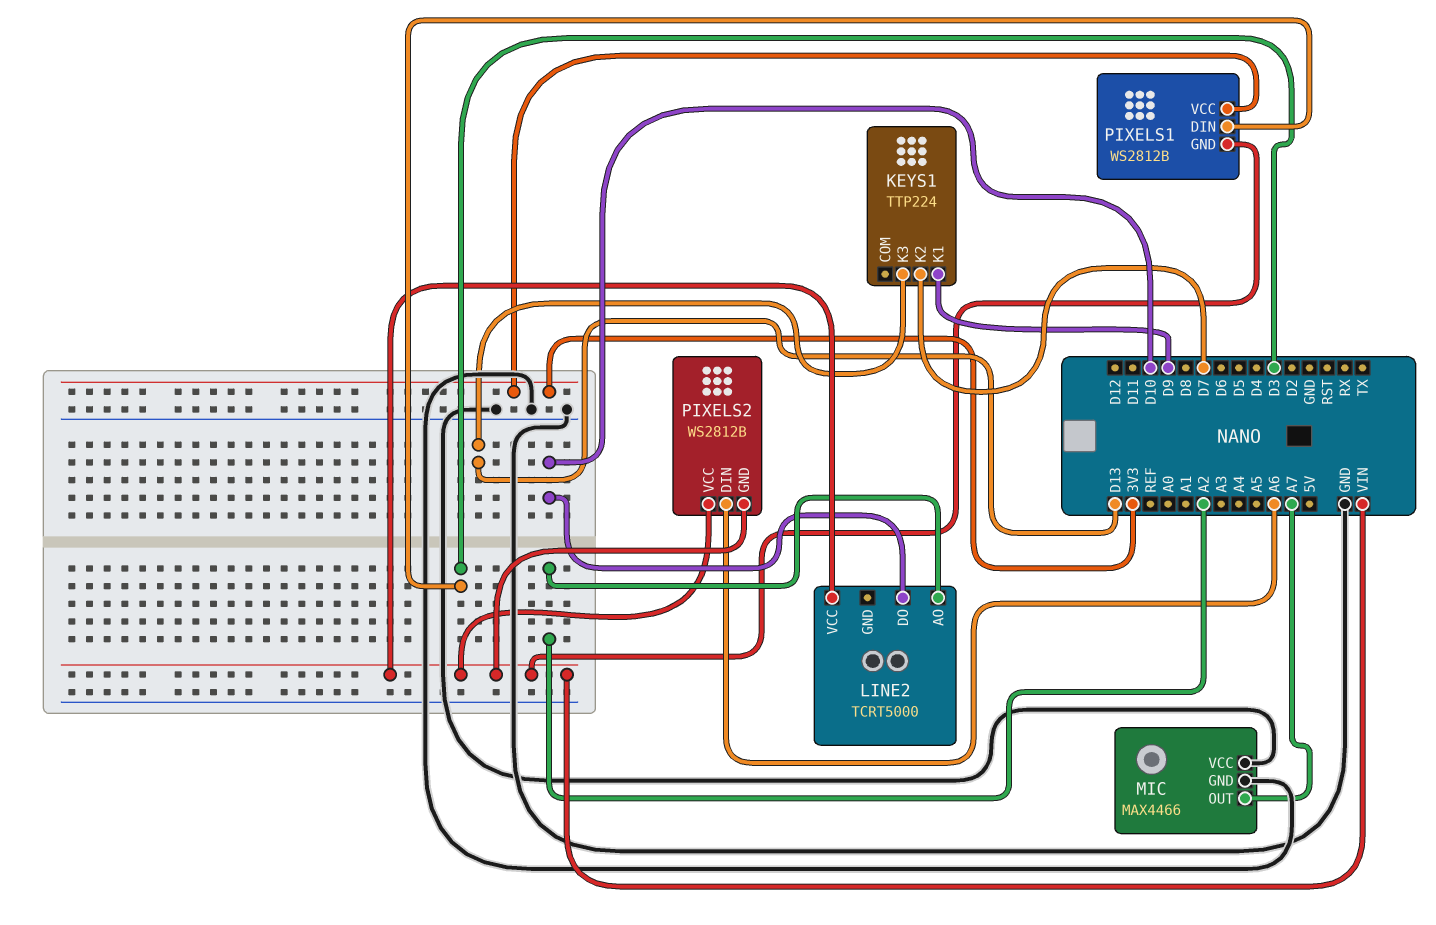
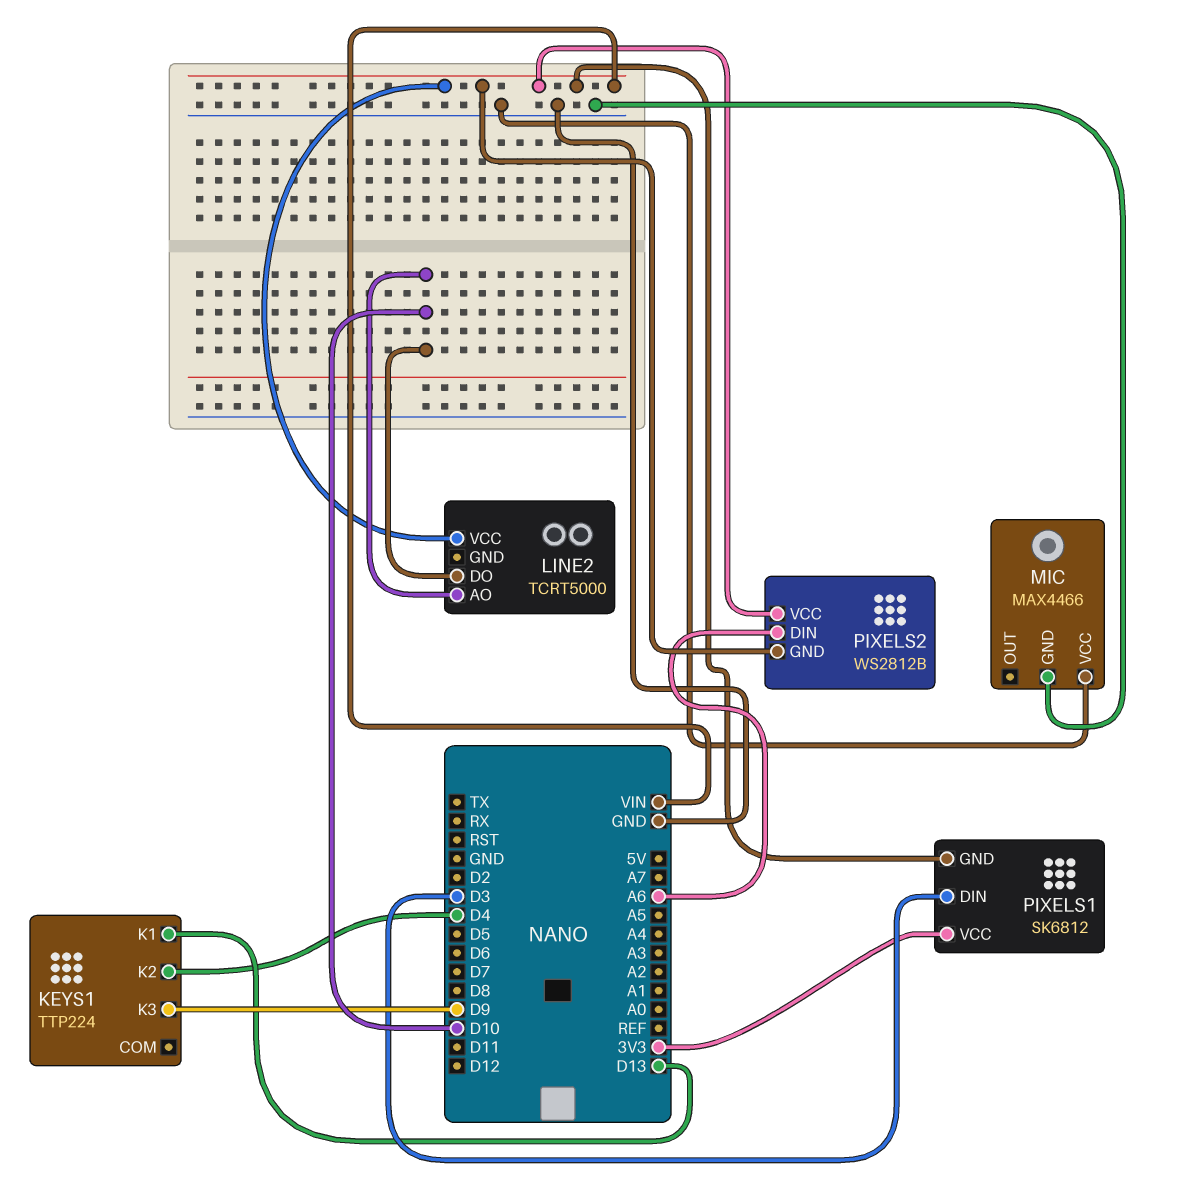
KEYS1 pin K1: D9 -> D13
KEYS1 pin K2: D7 -> D4
KEYS1 pin K3: D13 -> D9
LINE2 pin AO: A2 -> D10
MIC pin OUT: A7 -> none
PIXELS1: WS2812B -> SK6812

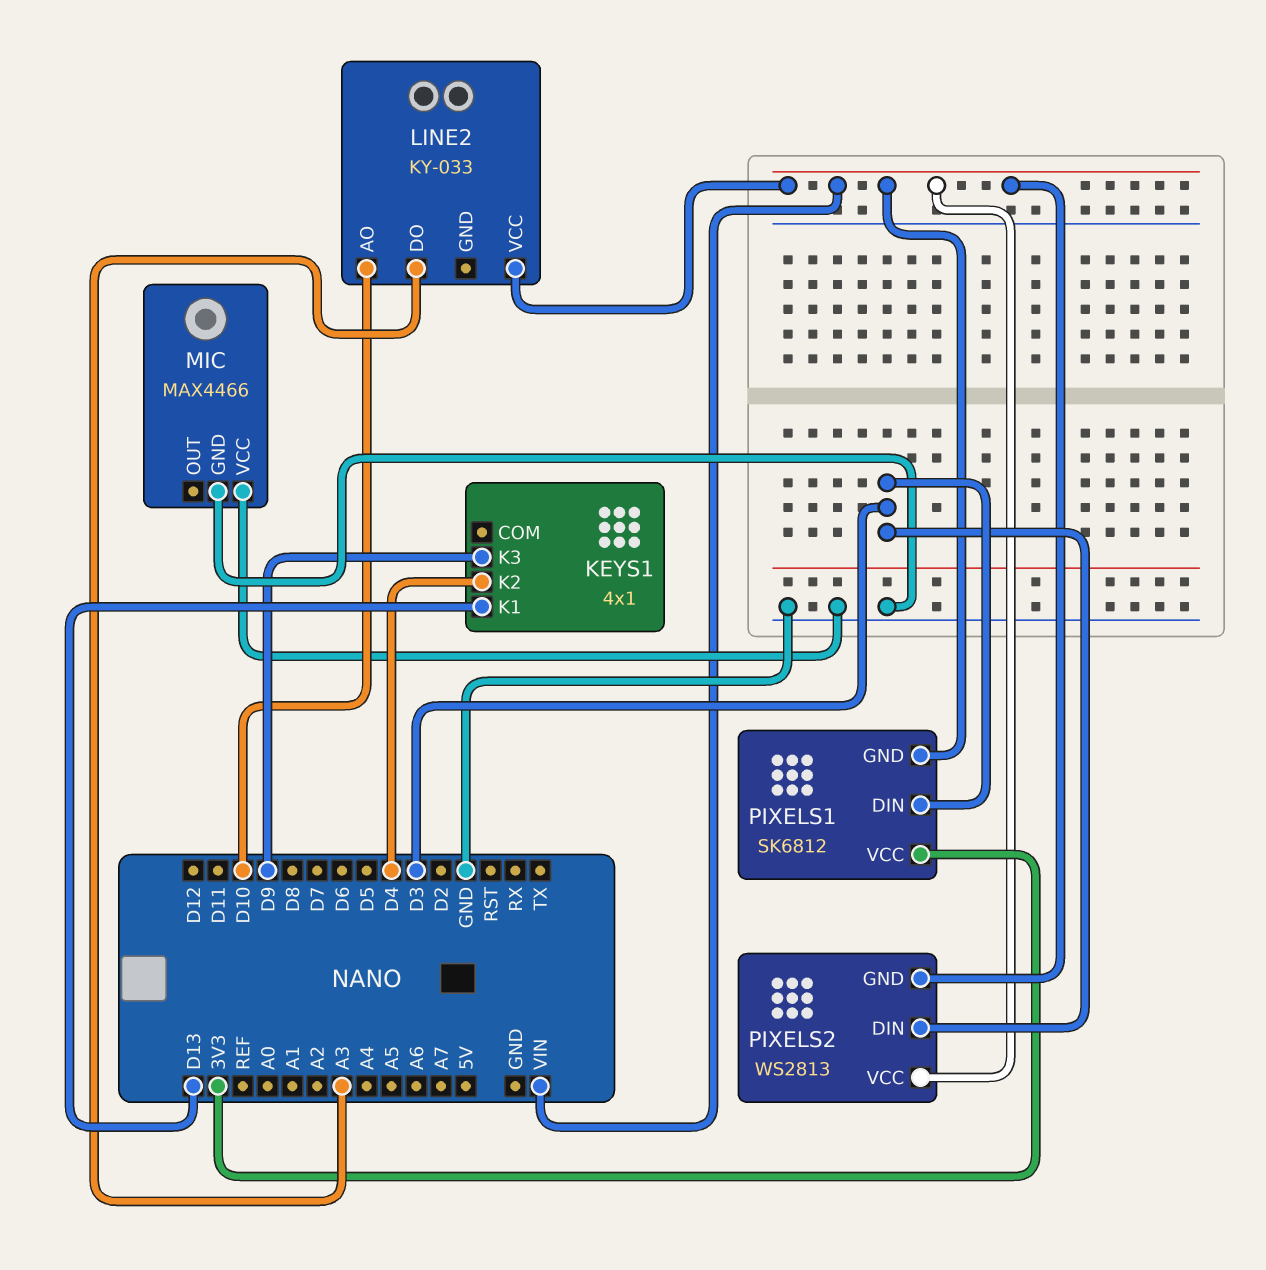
KEYS1: TTP224 -> 4x1
LINE2: TCRT5000 -> KY-033
LINE2 pin DO: D10 -> A3
PIXELS2: WS2812B -> WS2813
PIXELS2 pin DIN: A6 -> D3

